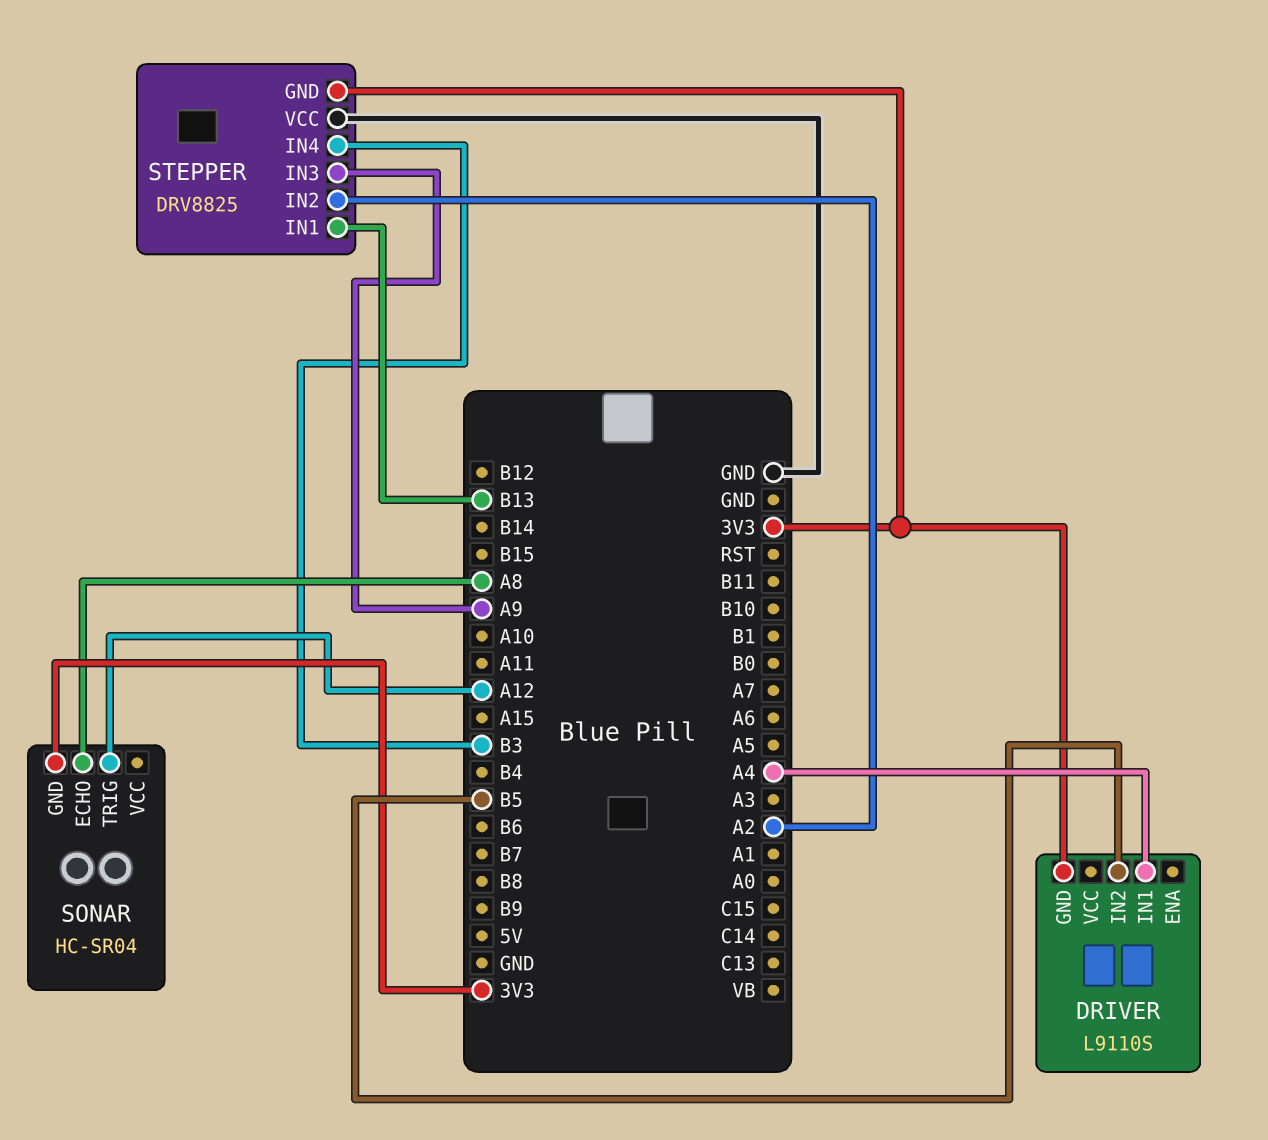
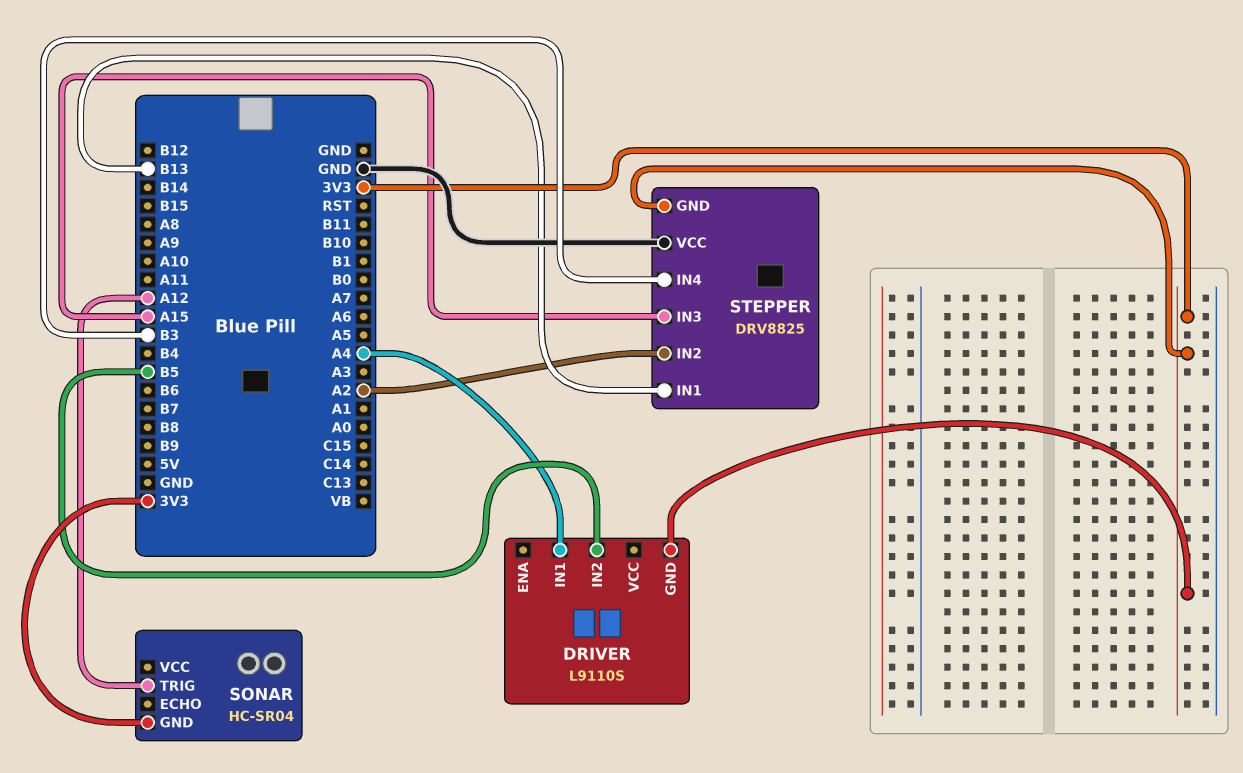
SONAR pin ECHO: A8 -> none
STEPPER pin IN3: A9 -> A15

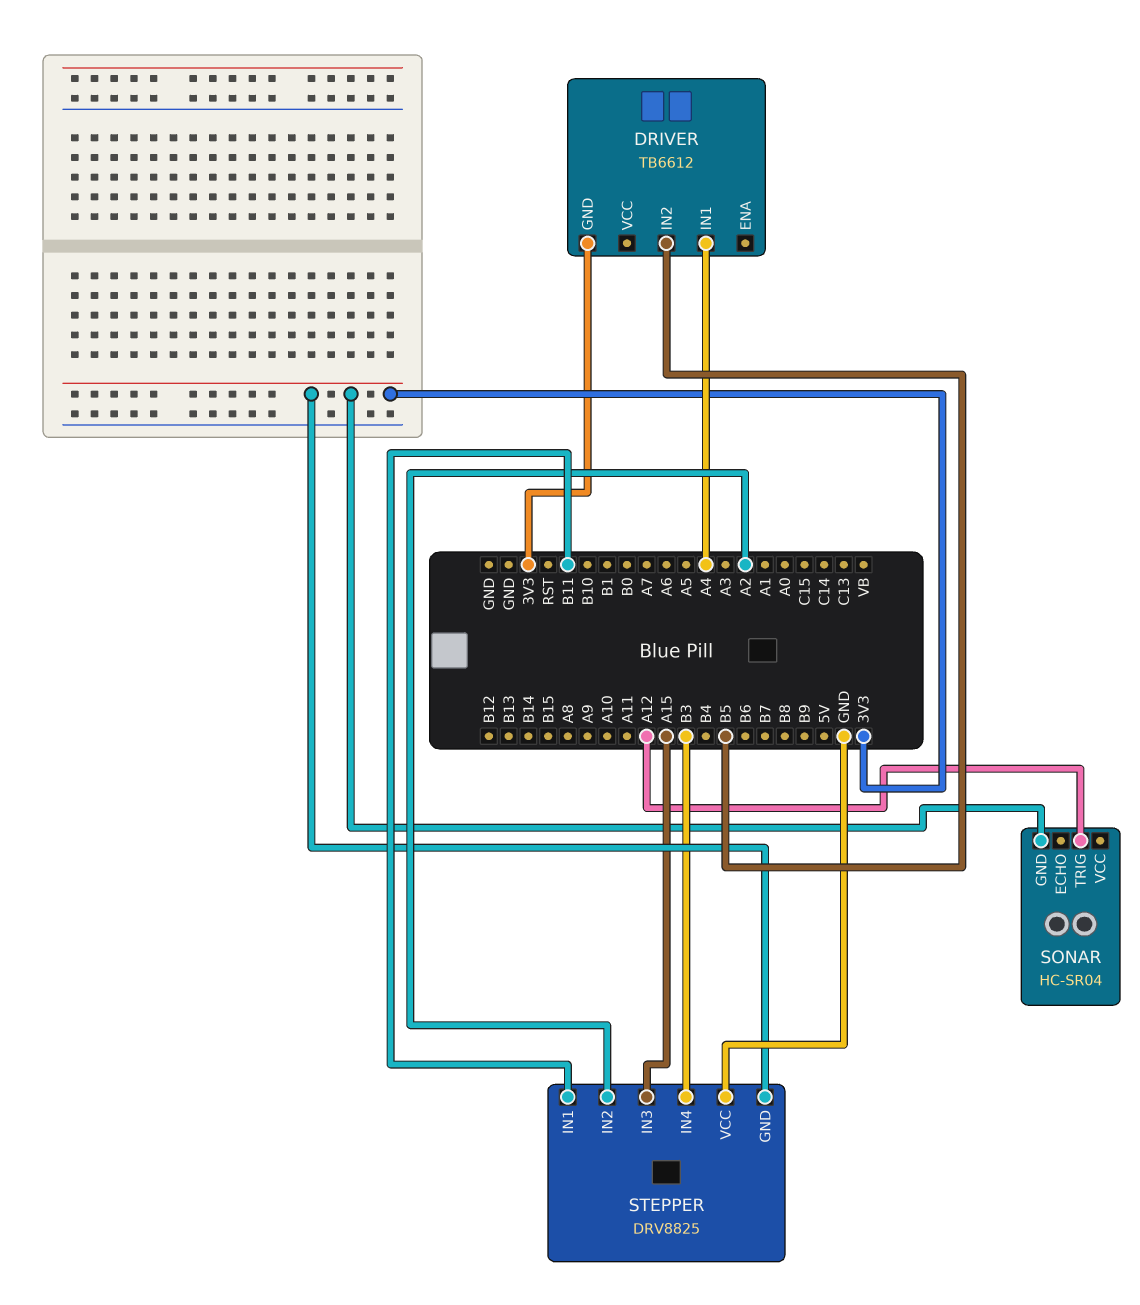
DRIVER: L9110S -> TB6612
STEPPER pin IN1: B13 -> B11

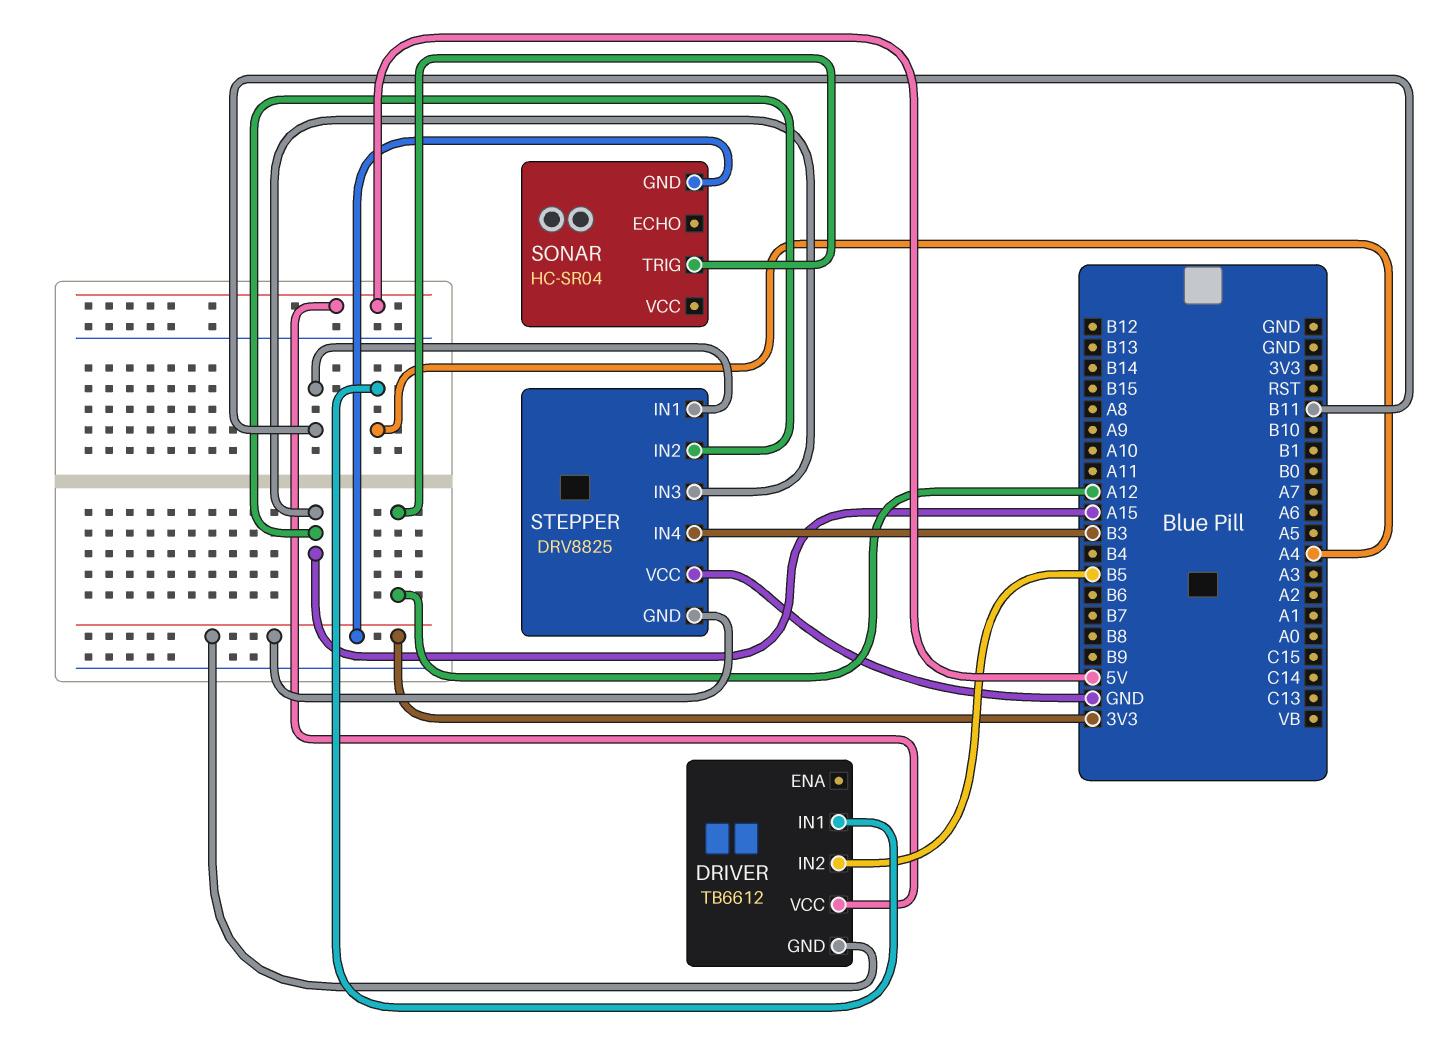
DRIVER pin VCC: none -> 5V
STEPPER pin IN2: A2 -> A15

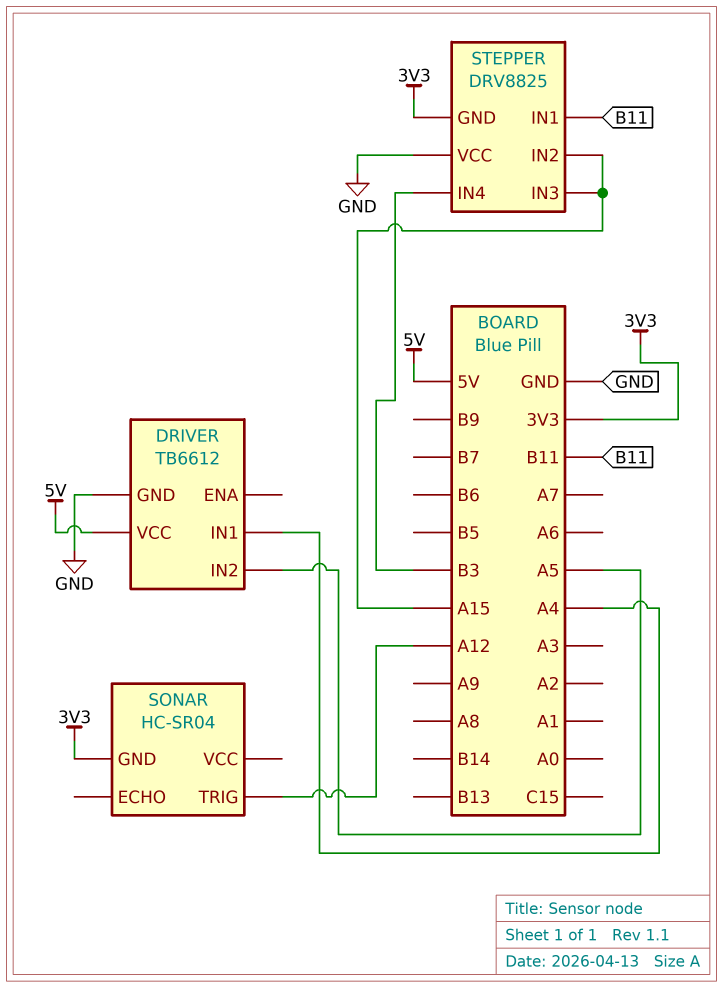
DRIVER pin GND: 3V3 -> GND
DRIVER pin IN2: B5 -> A5

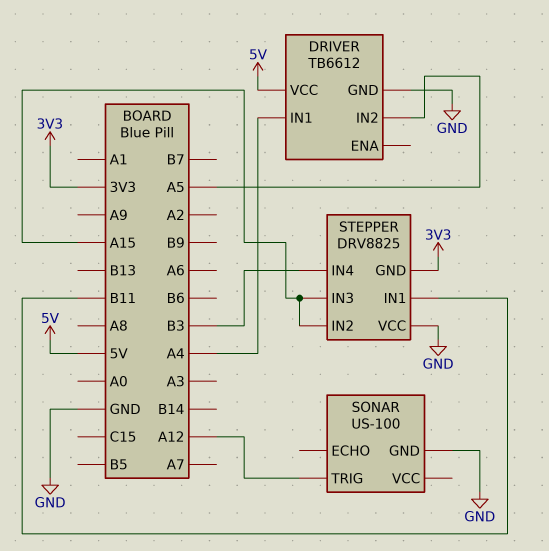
SONAR: HC-SR04 -> US-100
SONAR pin GND: 3V3 -> GND

